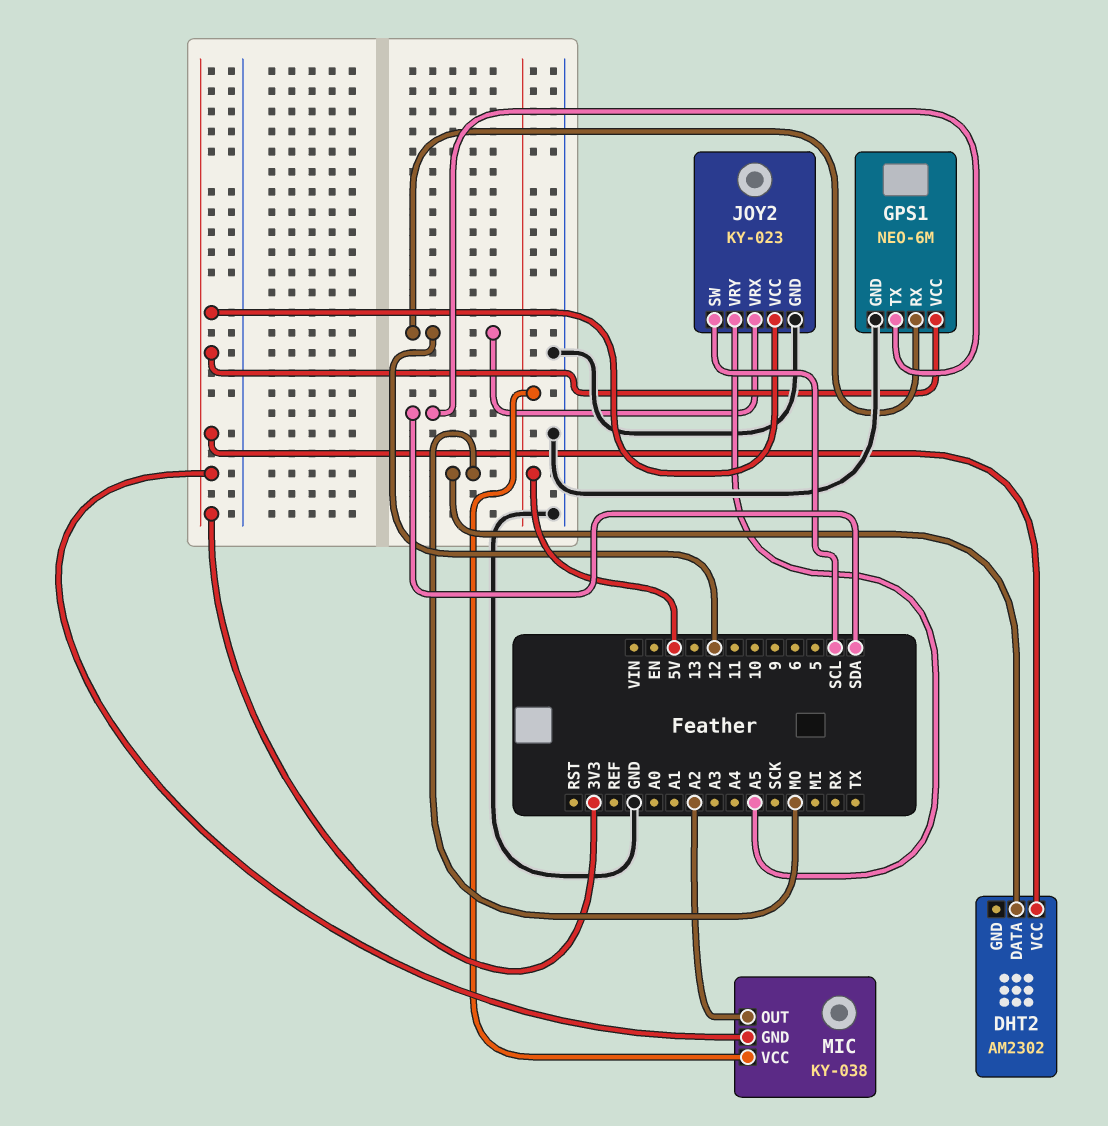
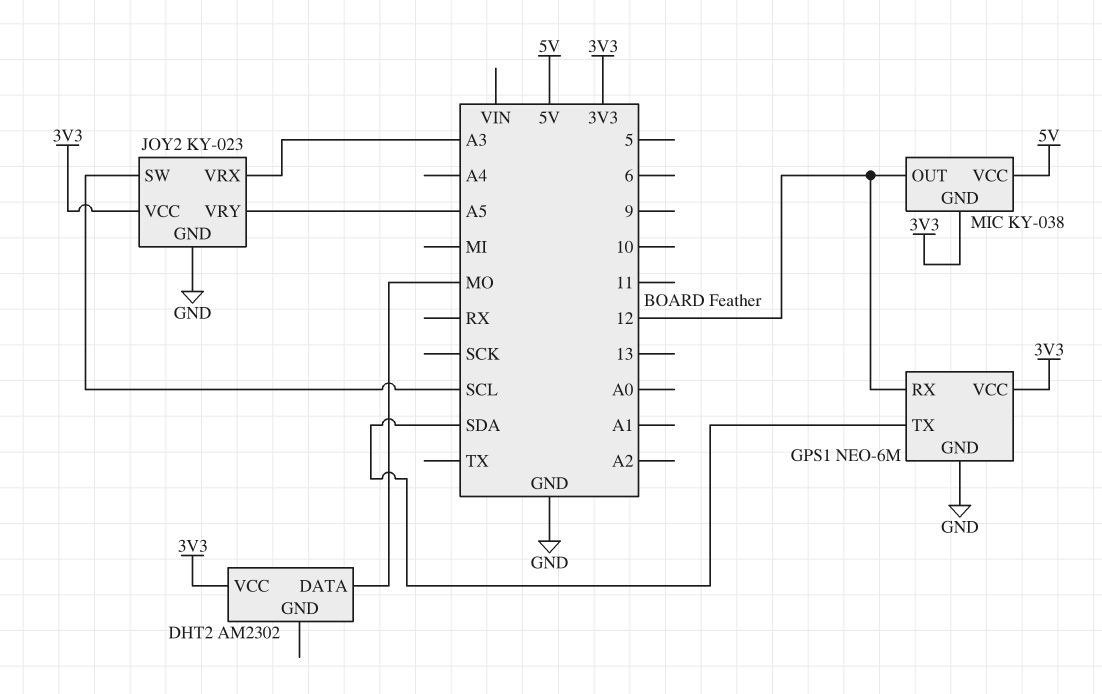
JOY2 pin VRX: 12 -> A3
MIC pin OUT: A2 -> 12

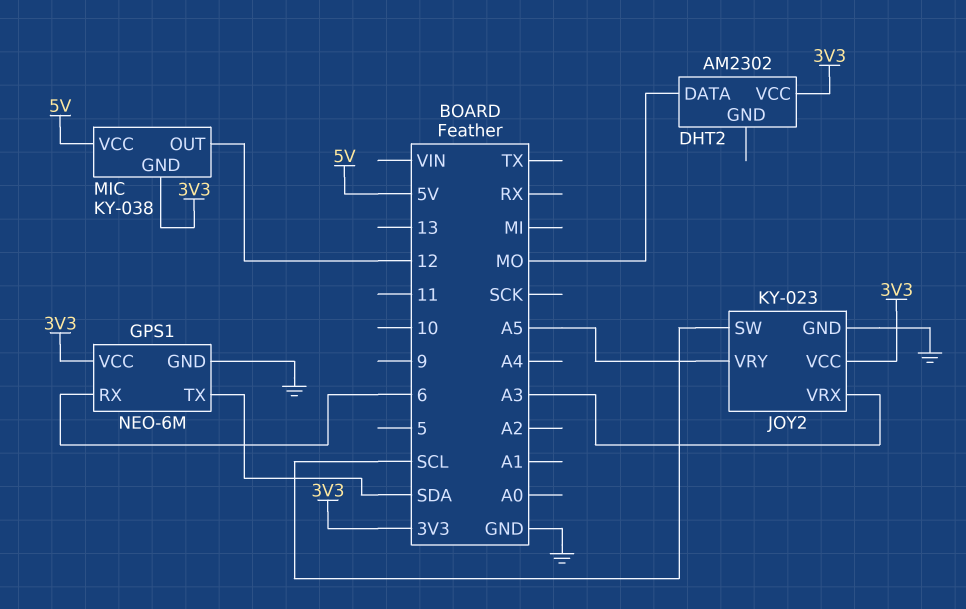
GPS1 pin RX: 12 -> 6

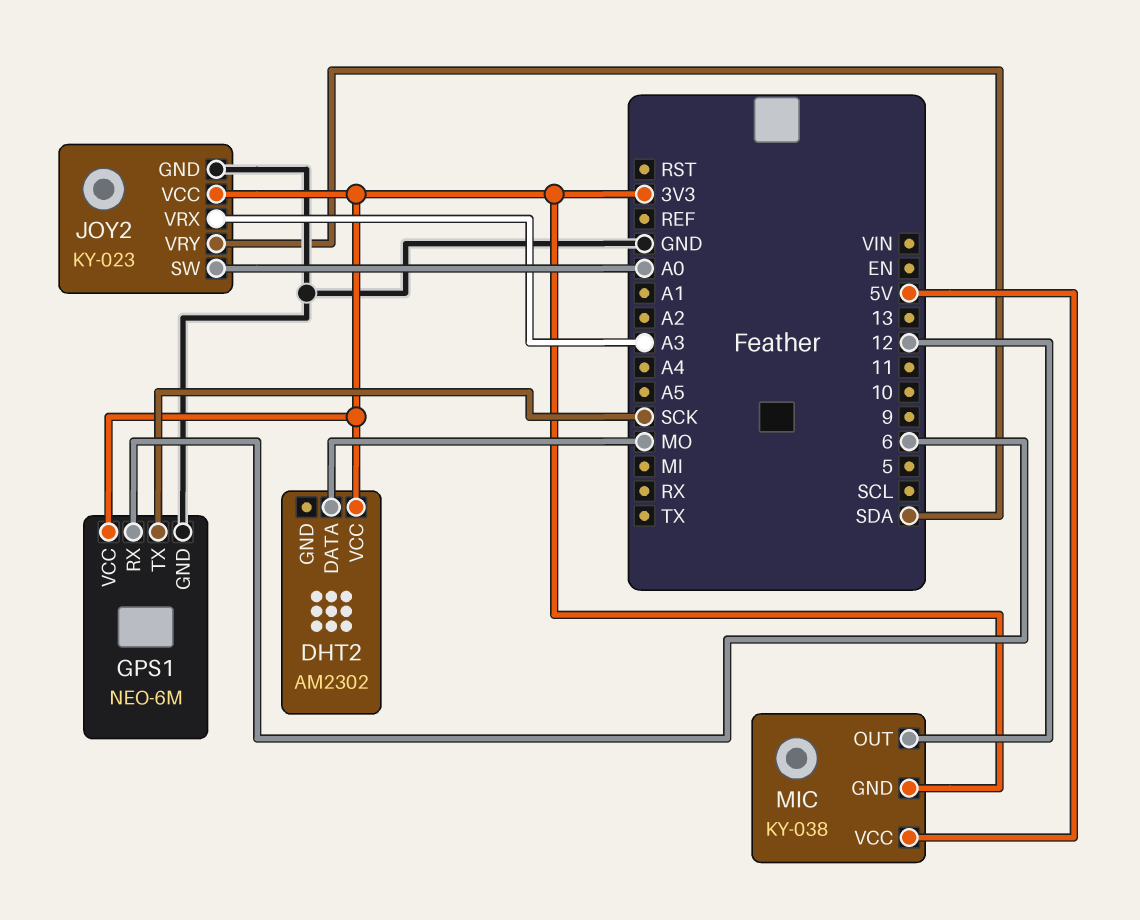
GPS1 pin TX: SDA -> SCK
JOY2 pin SW: SCL -> A0
JOY2 pin VRY: A5 -> SDA

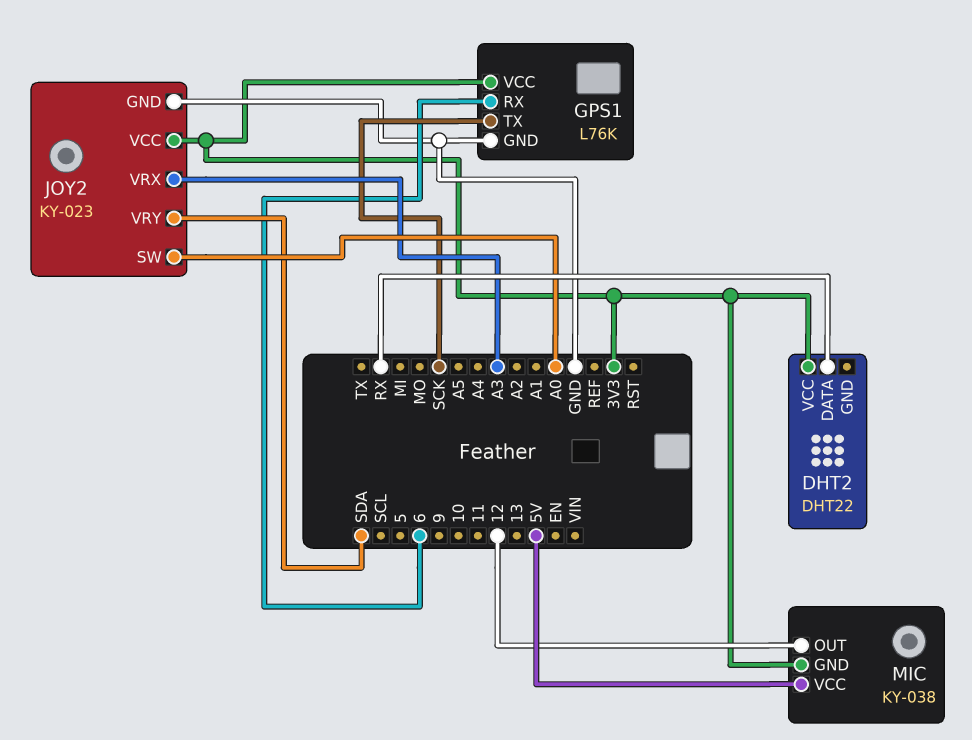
DHT2: AM2302 -> DHT22
DHT2 pin DATA: MO -> RX
GPS1: NEO-6M -> L76K

